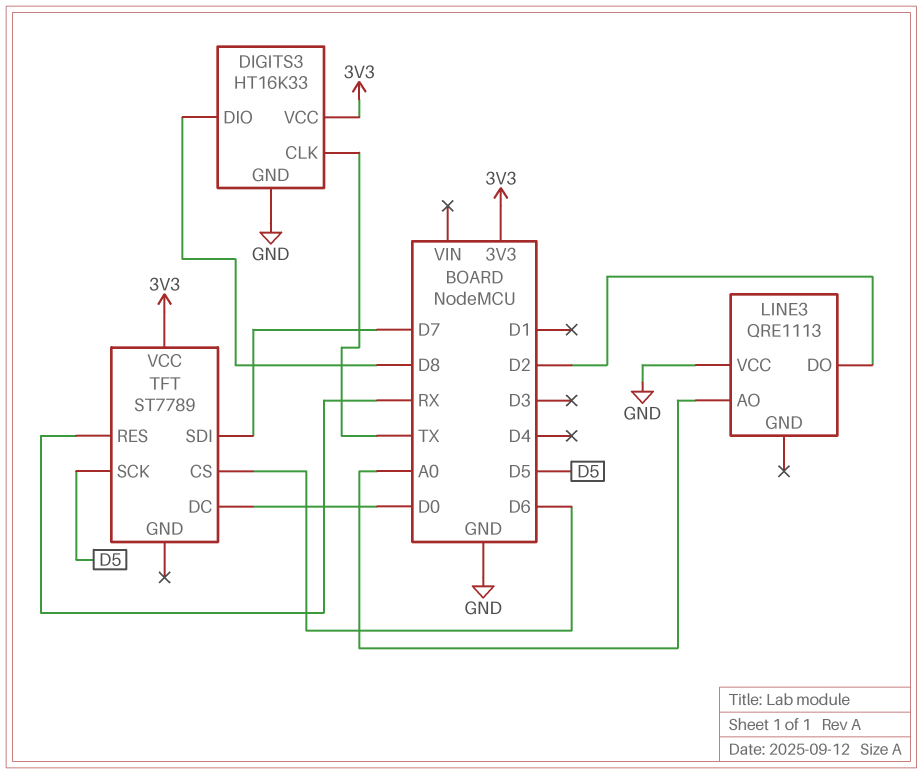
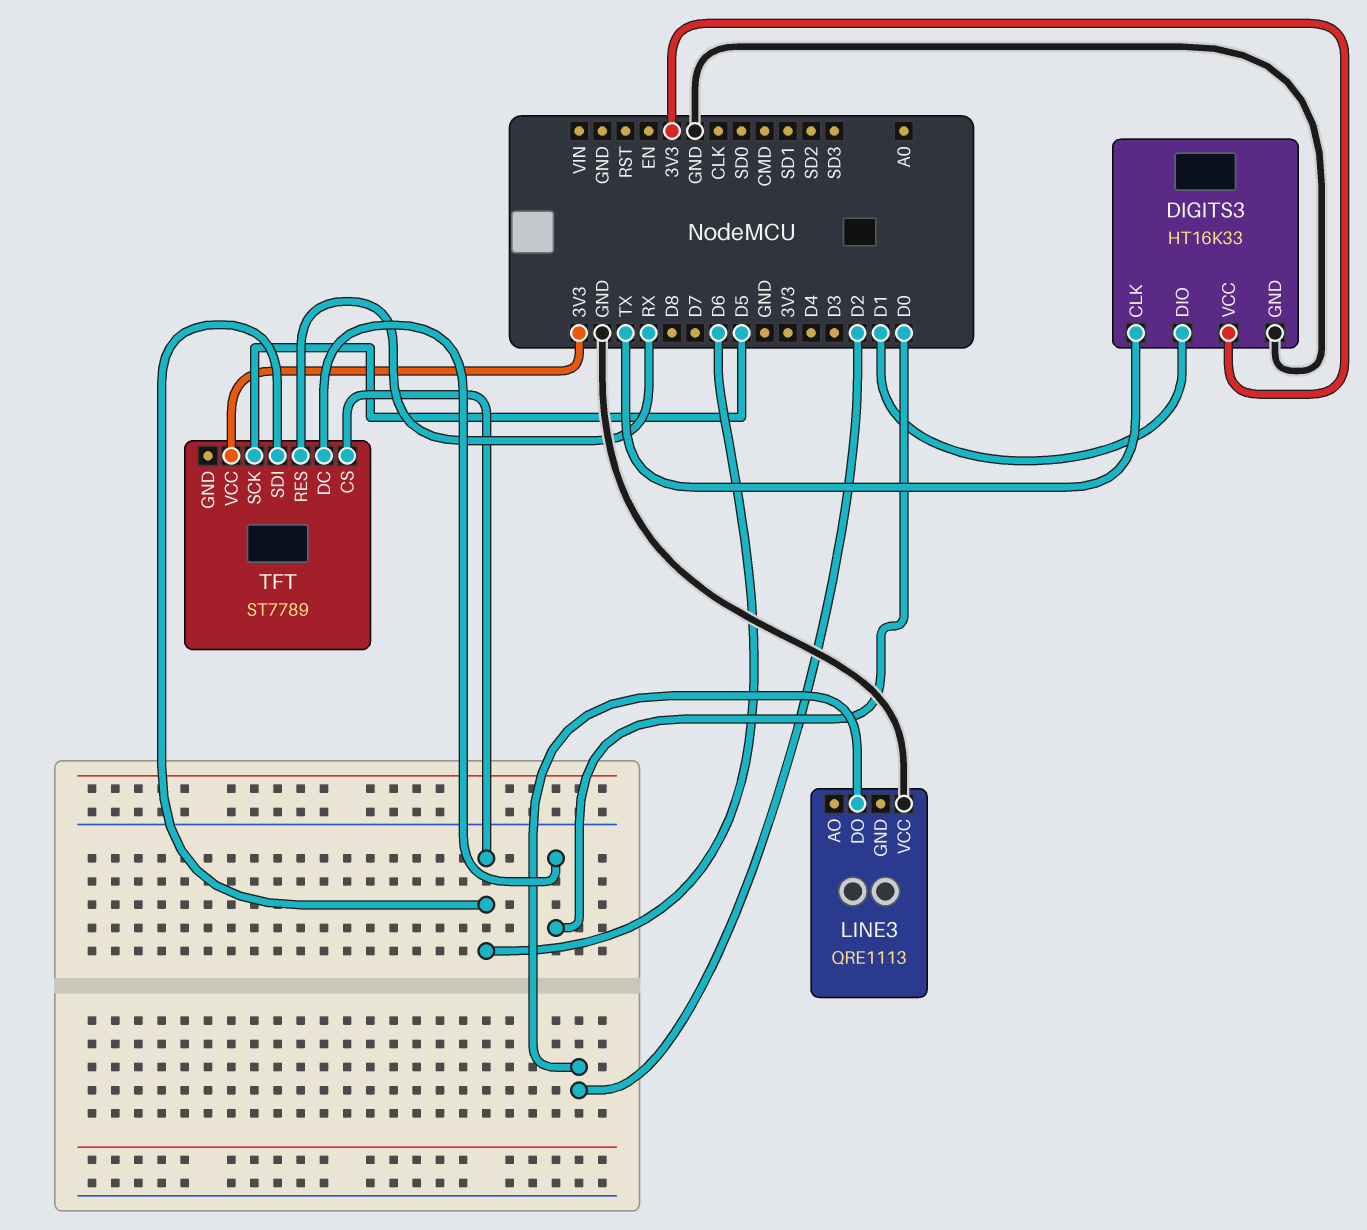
DIGITS3 pin DIO: D8 -> D1
LINE3 pin AO: A0 -> none
TFT pin SDI: D7 -> D6

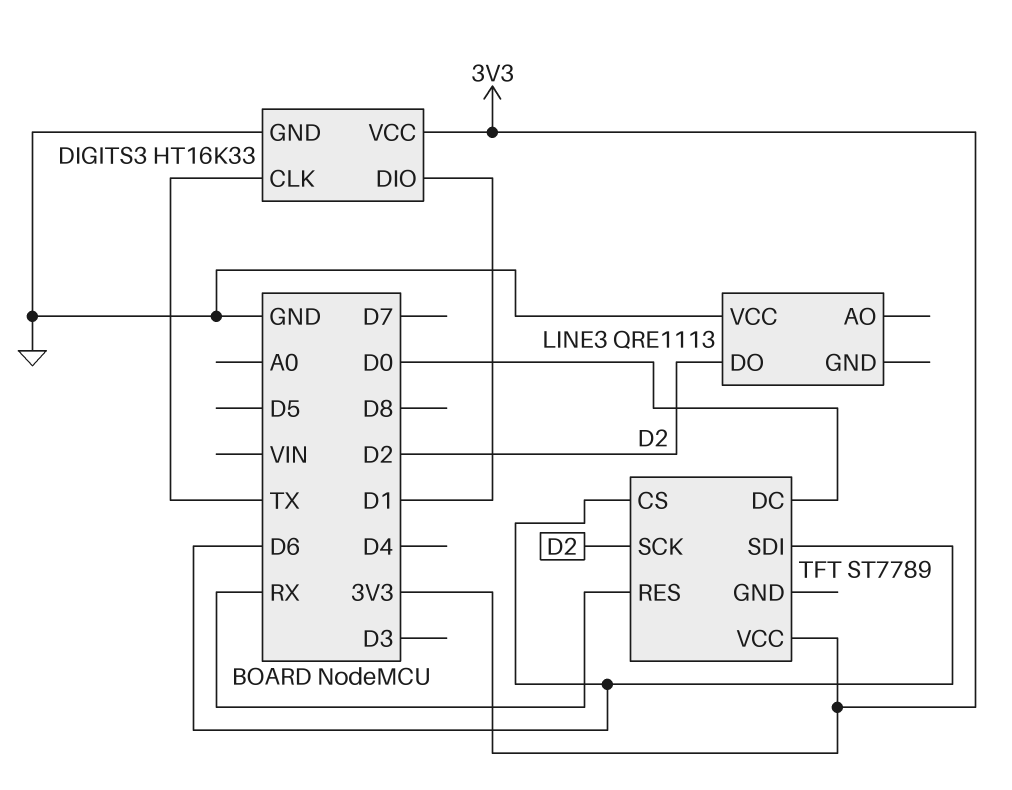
TFT pin SCK: D5 -> D2

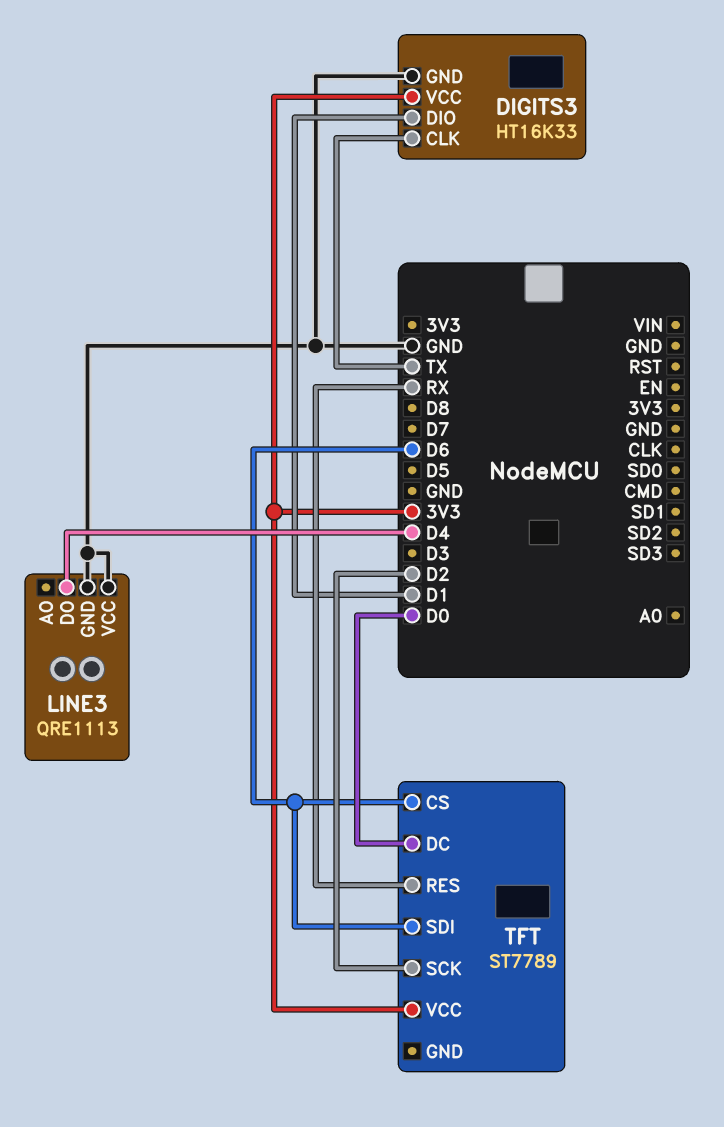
LINE3 pin DO: D2 -> D4
LINE3 pin GND: none -> GND

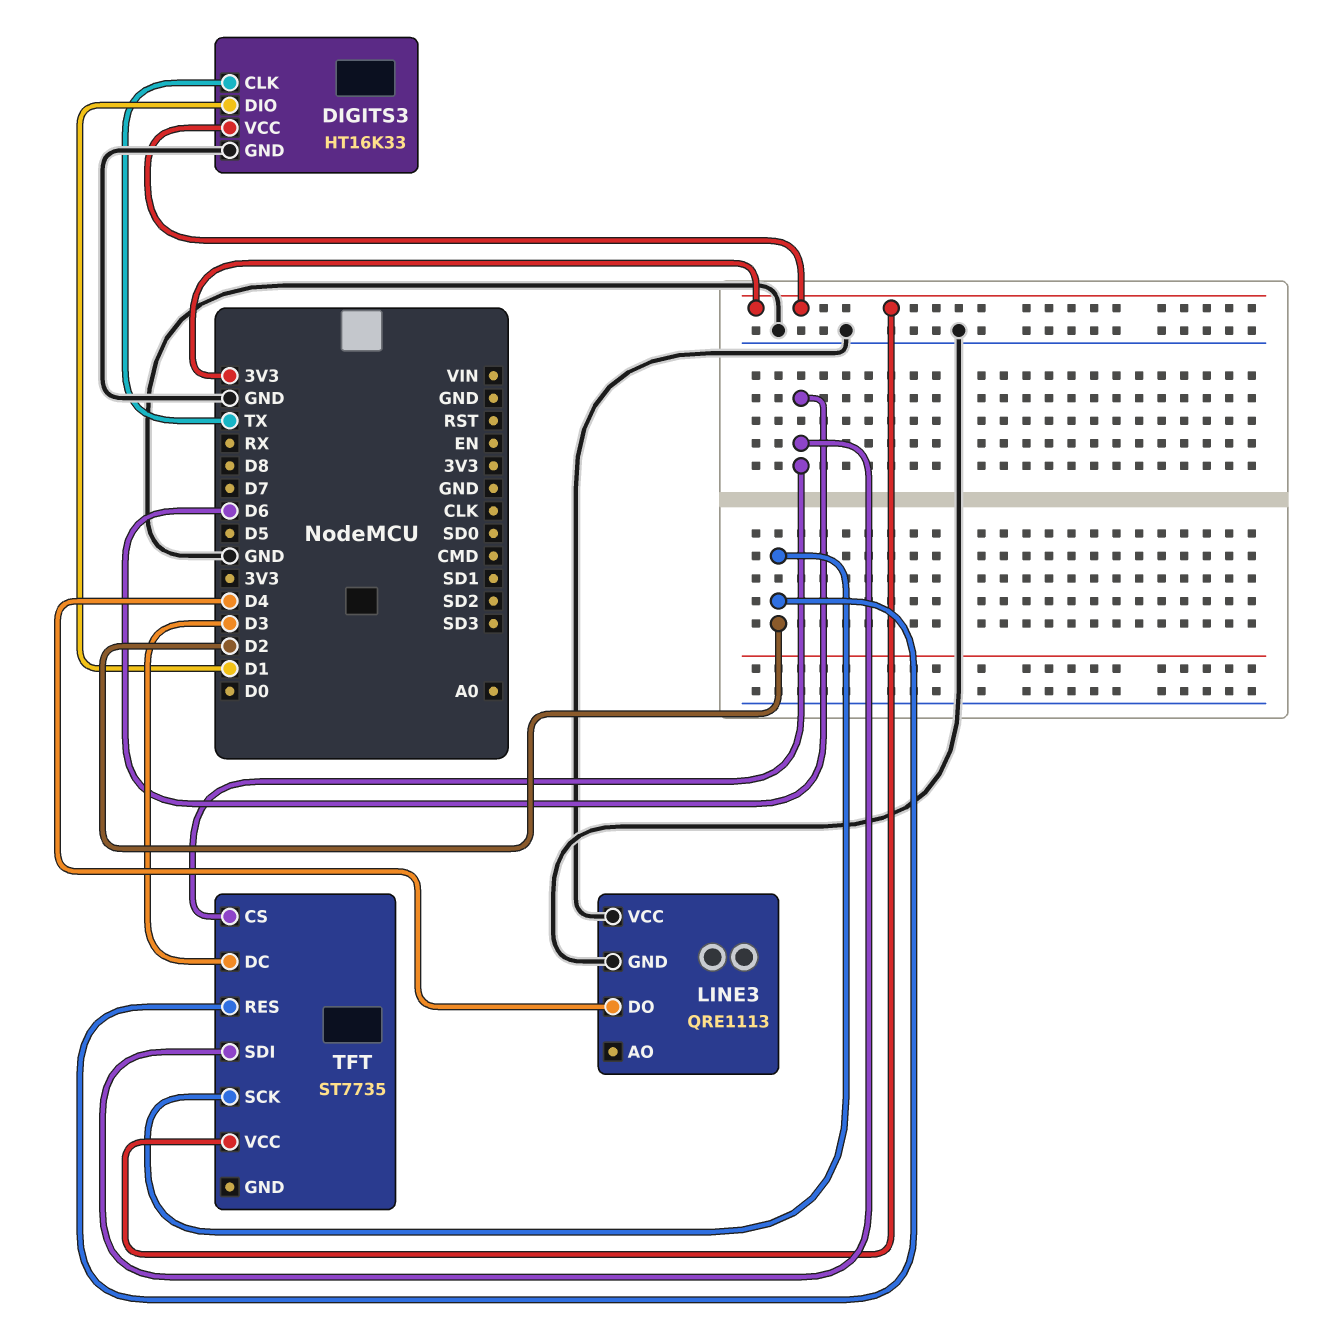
TFT: ST7789 -> ST7735
TFT pin DC: D0 -> D3
TFT pin RES: RX -> D2

